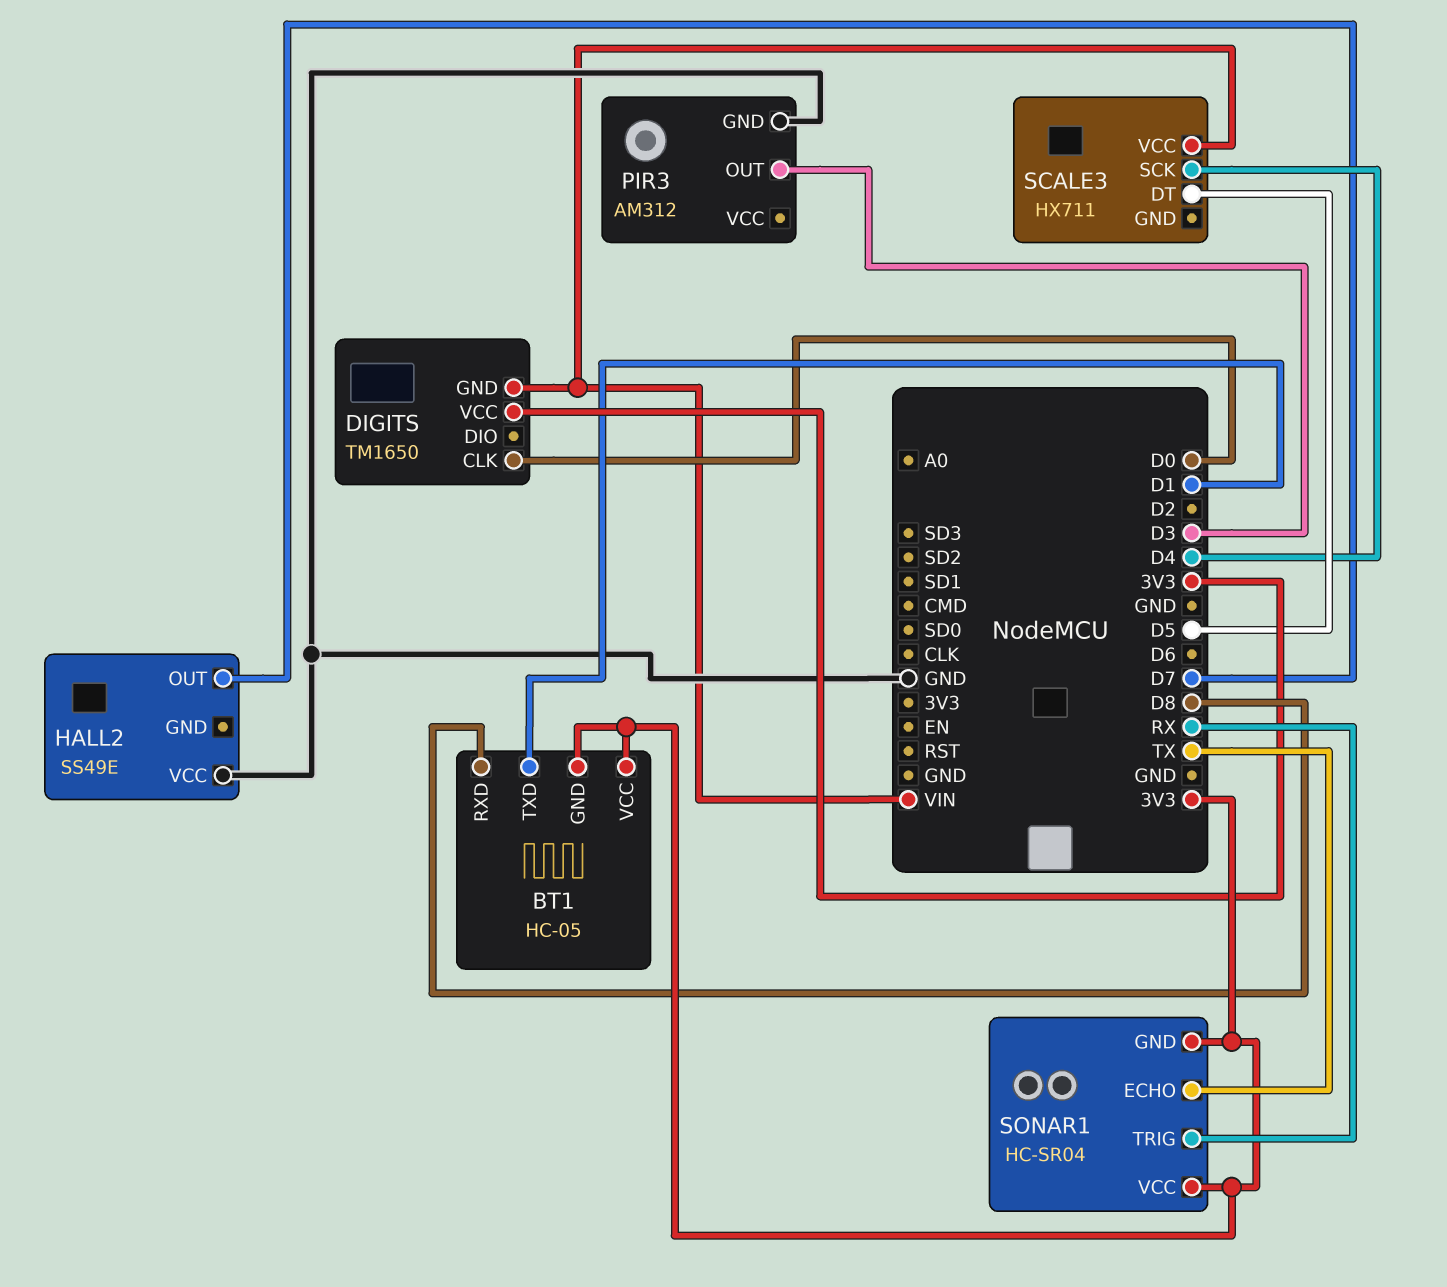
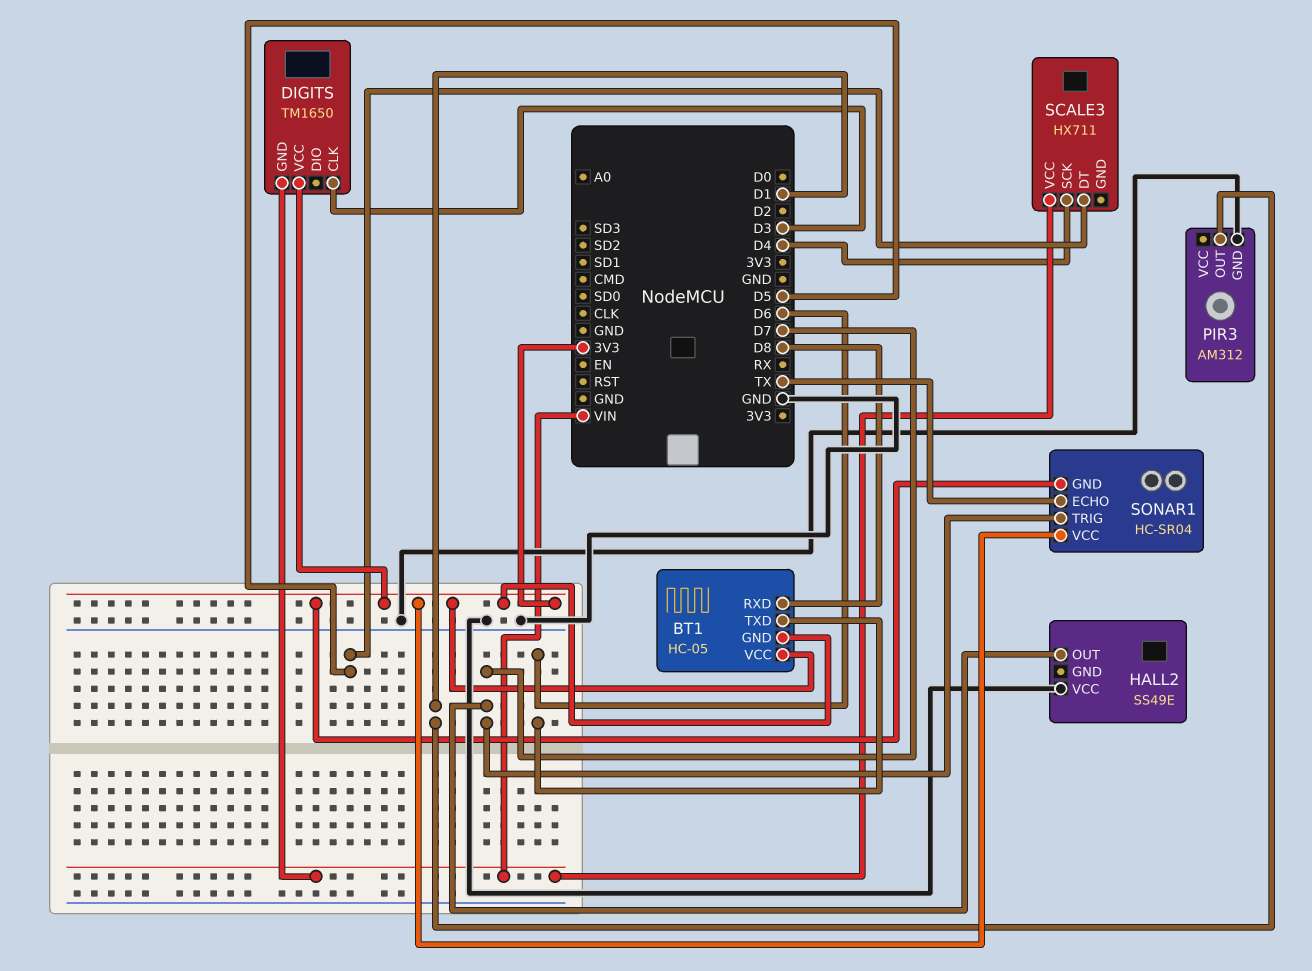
BT1 pin TXD: D1 -> D6
DIGITS pin CLK: D0 -> D3
PIR3 pin OUT: D3 -> D1
SONAR1 pin TRIG: RX -> D7

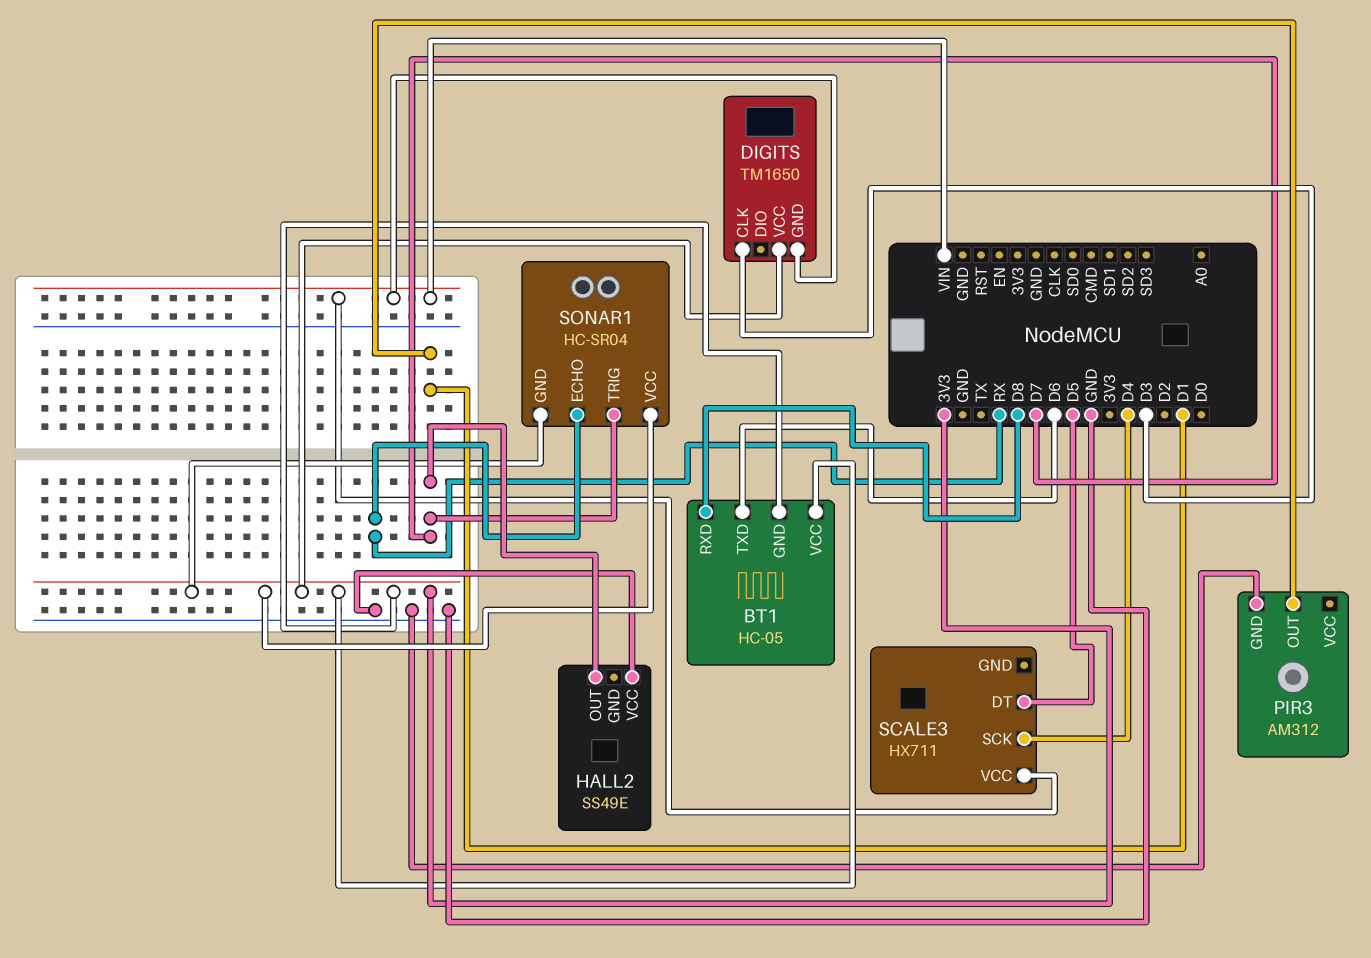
SONAR1 pin ECHO: TX -> RX

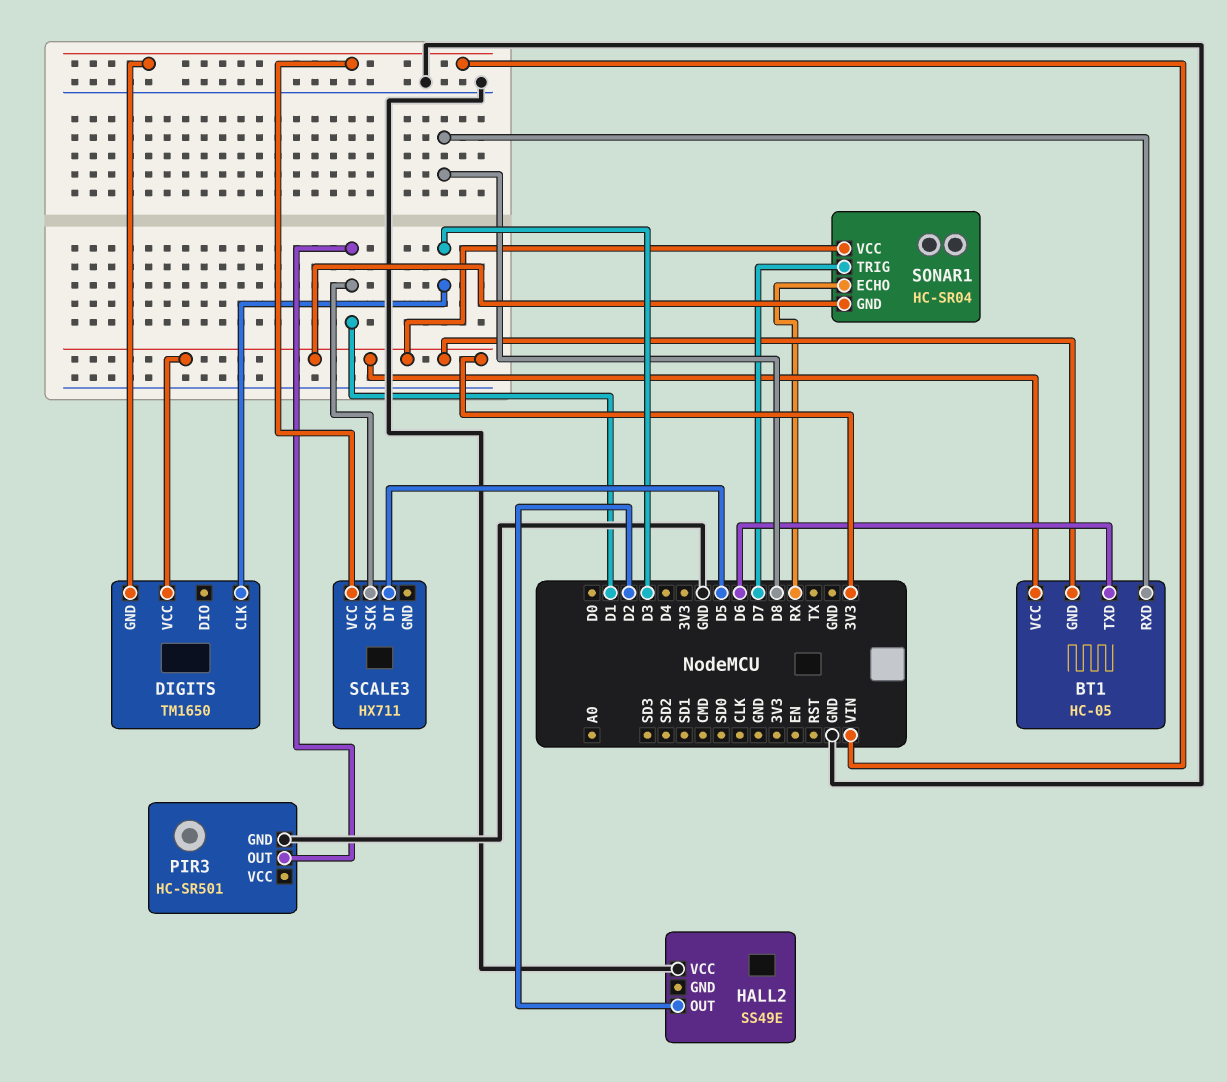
HALL2 pin OUT: D7 -> D2
PIR3: AM312 -> HC-SR501
SCALE3 pin SCK: D4 -> D1

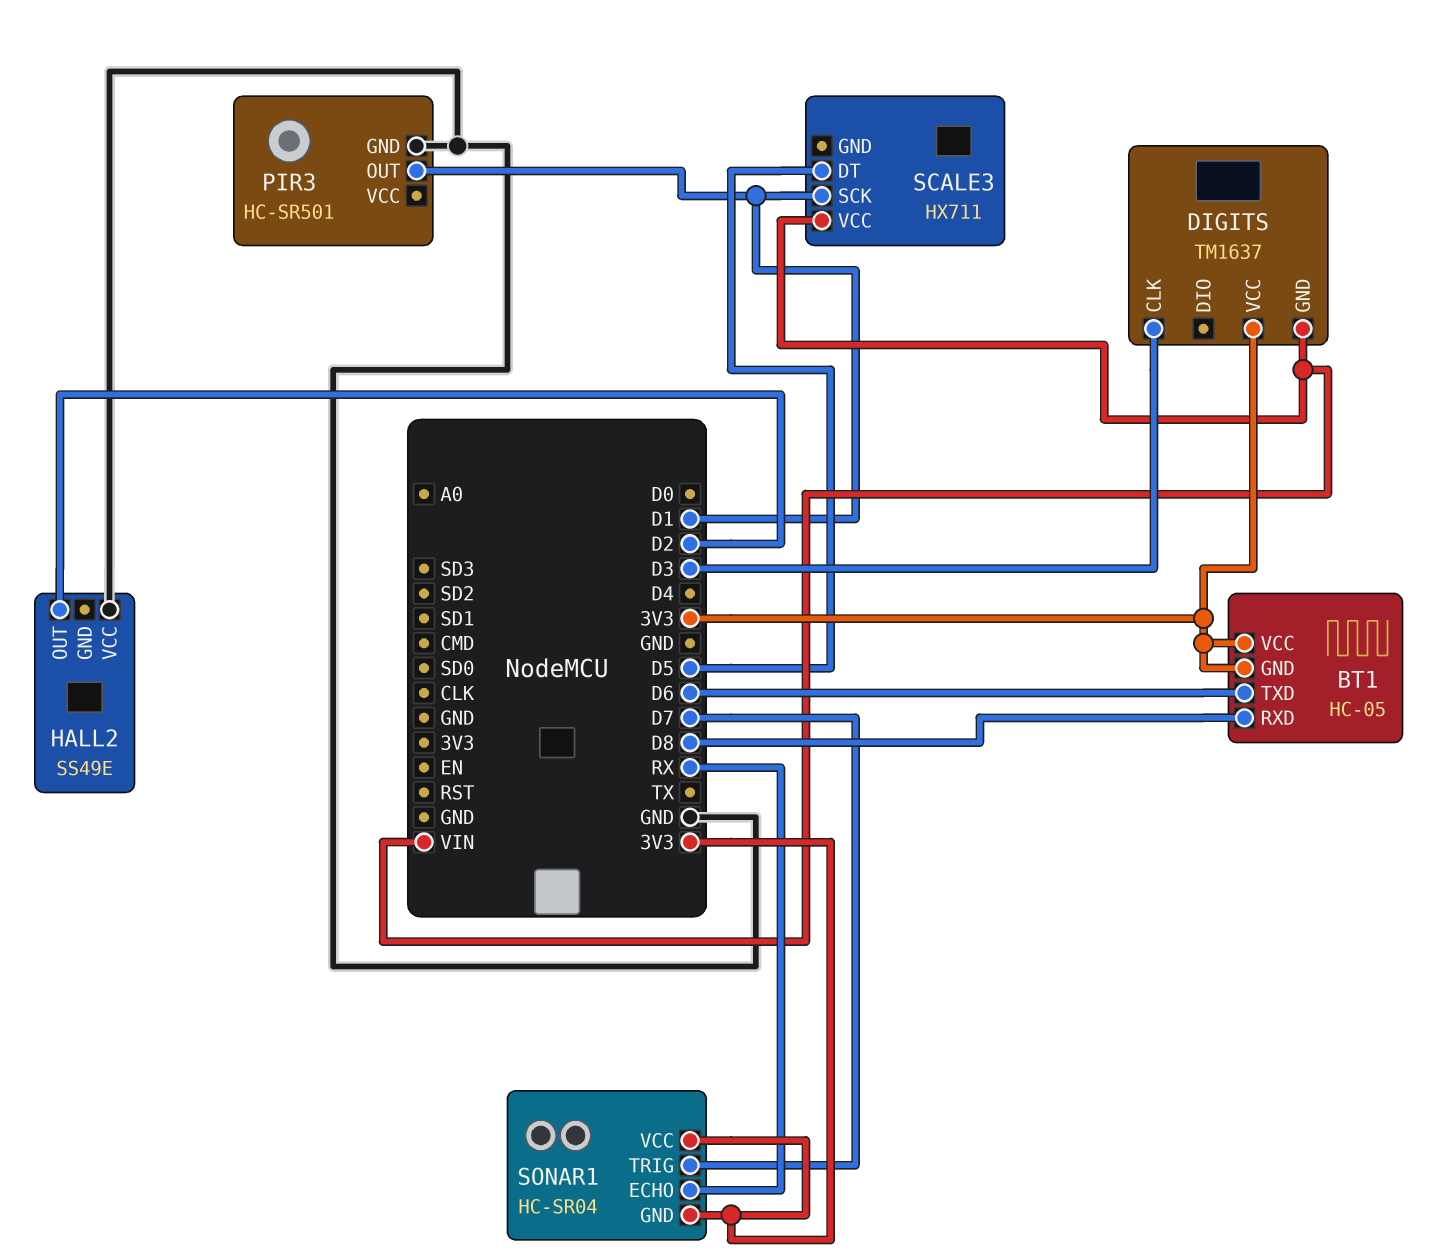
DIGITS: TM1650 -> TM1637

